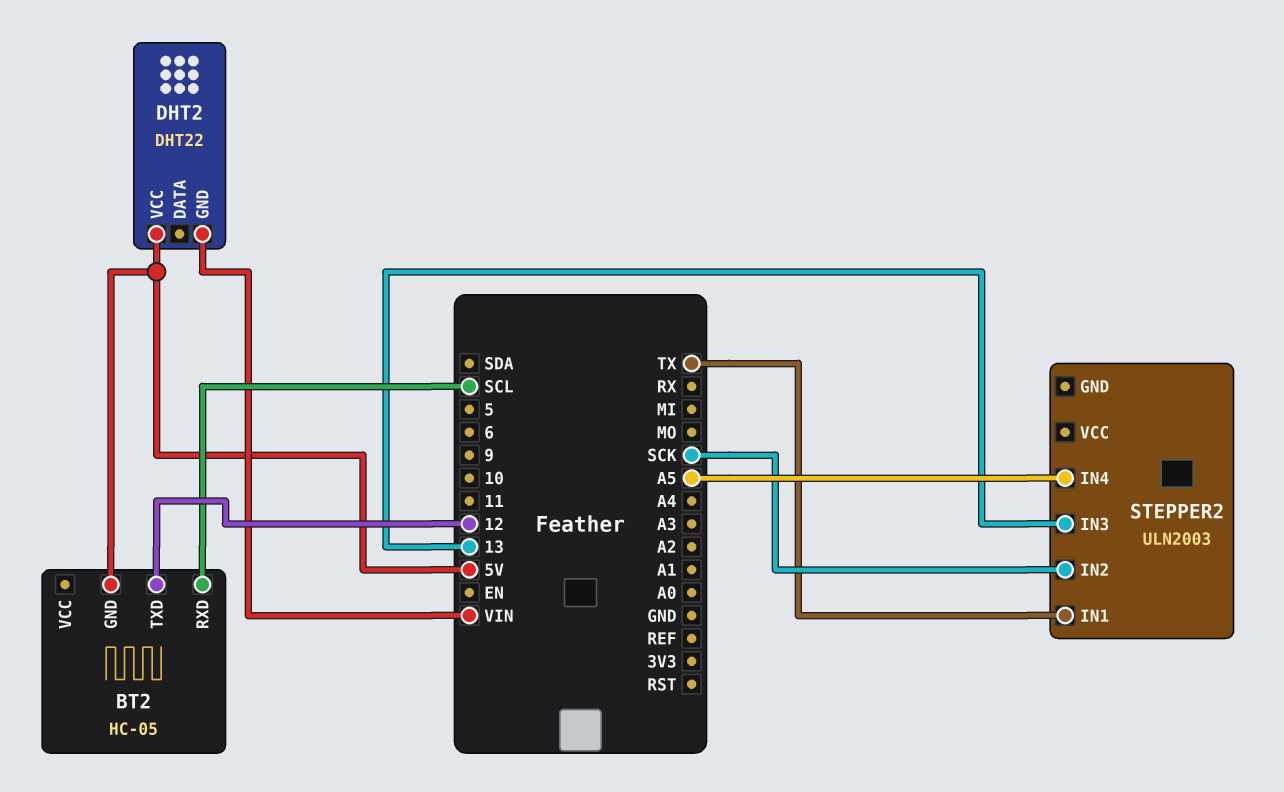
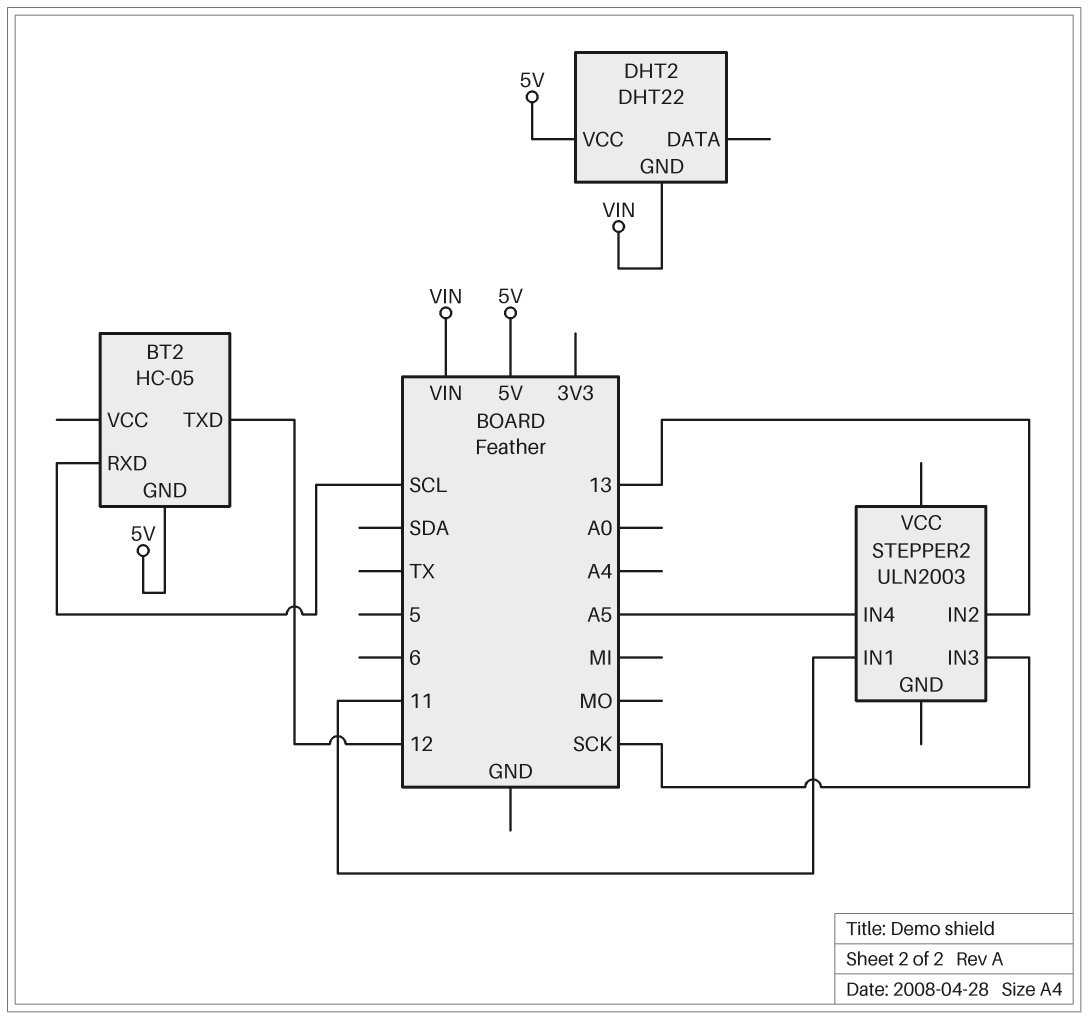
STEPPER2 pin IN1: TX -> 11
STEPPER2 pin IN2: SCK -> 13
STEPPER2 pin IN3: 13 -> SCK

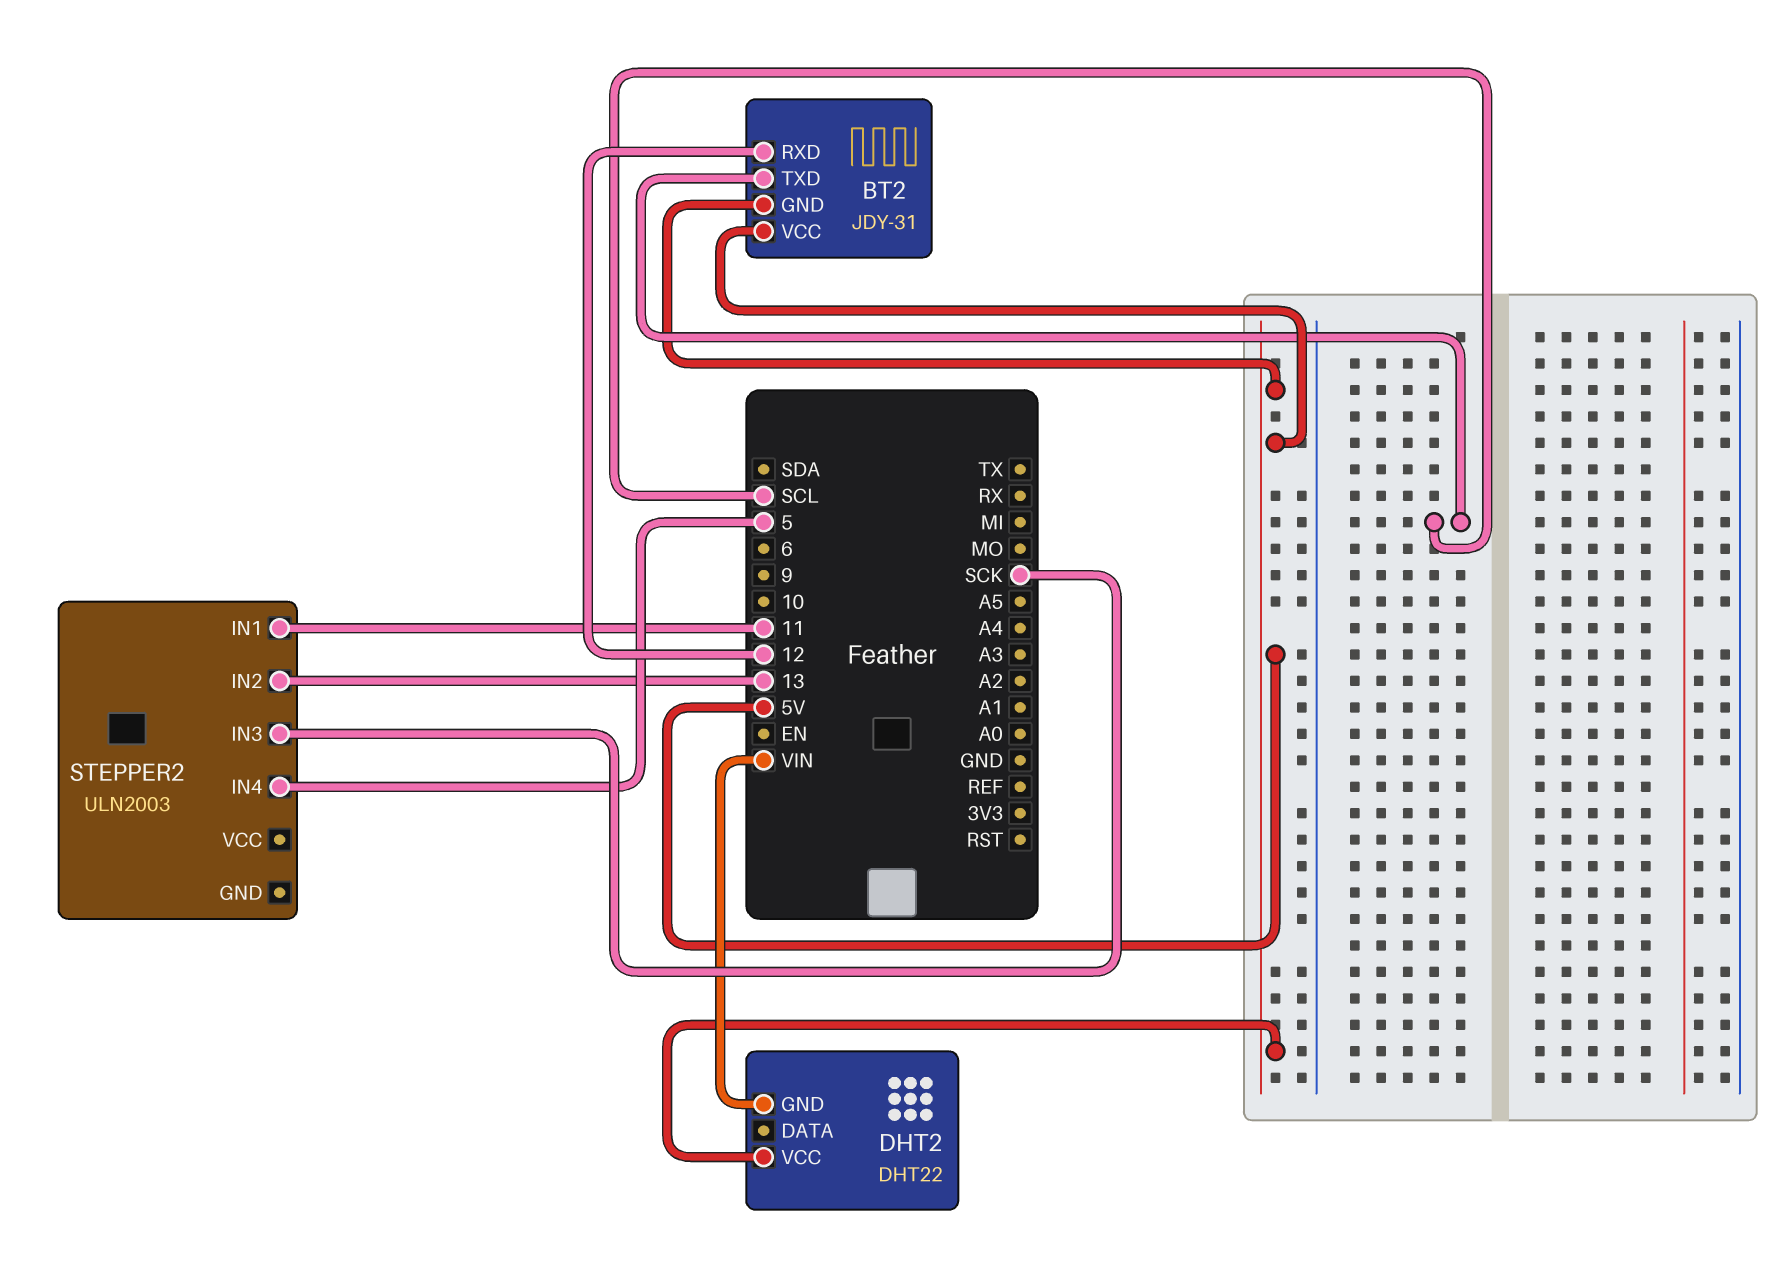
BT2: HC-05 -> JDY-31
BT2 pin RXD: SCL -> 12
BT2 pin TXD: 12 -> SCL
BT2 pin VCC: none -> 5V
STEPPER2 pin IN4: A5 -> 5

